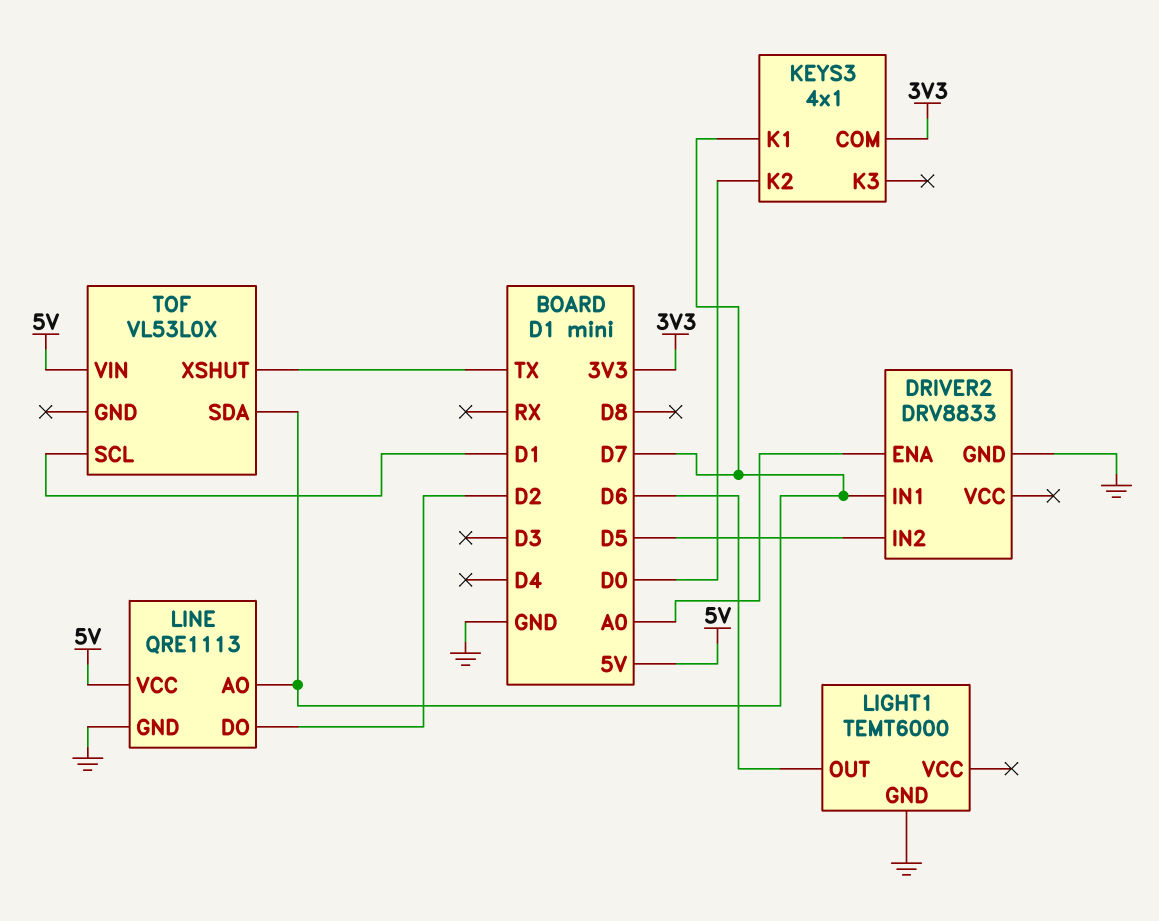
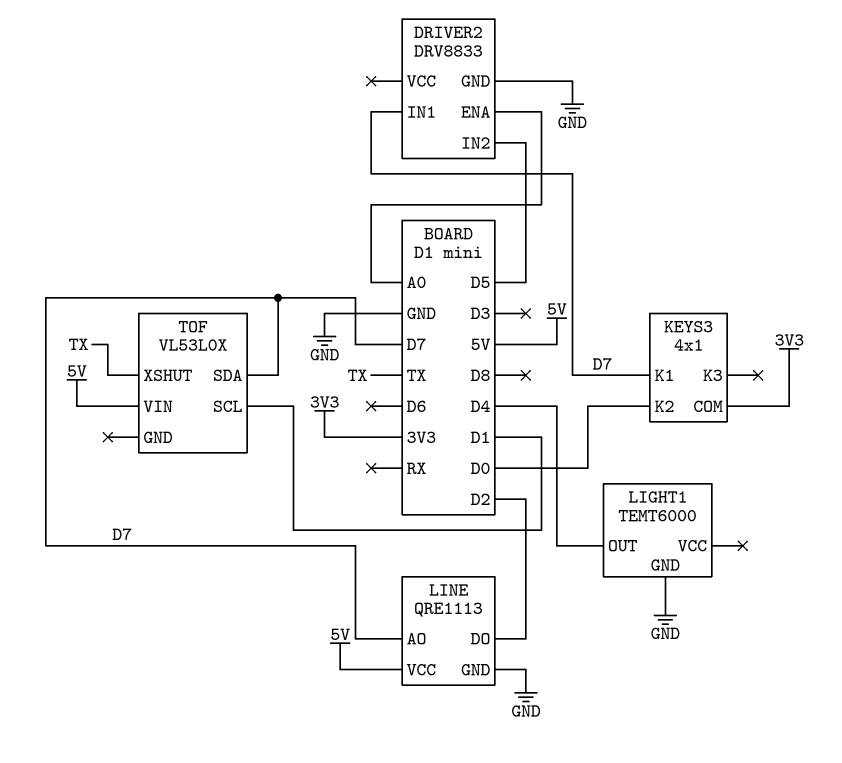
LIGHT1 pin OUT: D6 -> D4

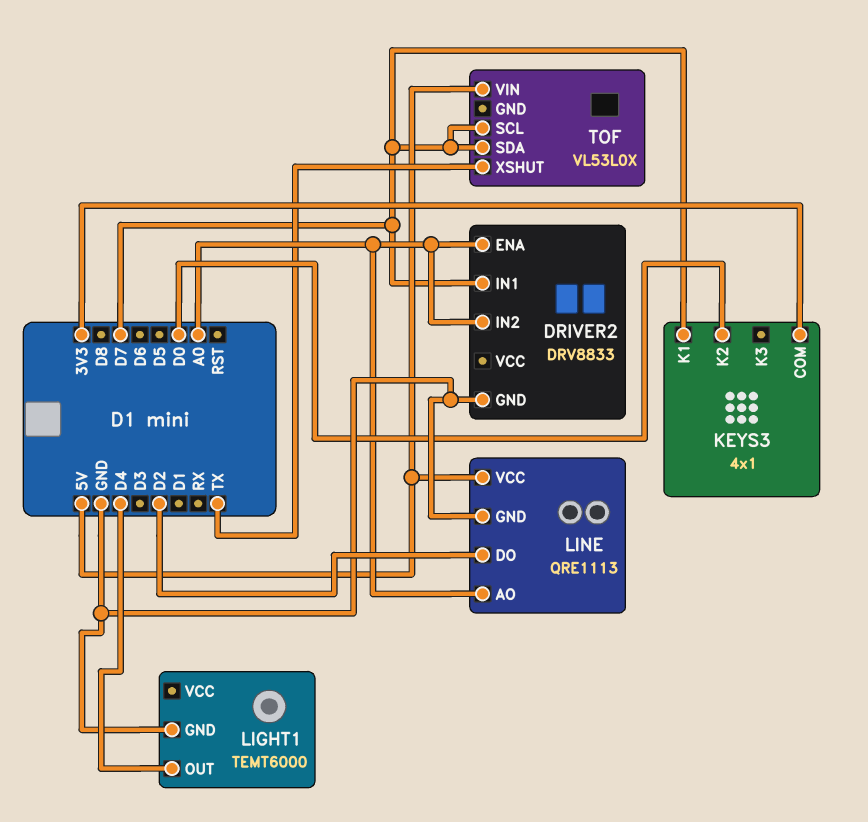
DRIVER2 pin IN2: D5 -> A0
LINE pin AO: D7 -> A0
TOF pin SCL: D1 -> D7

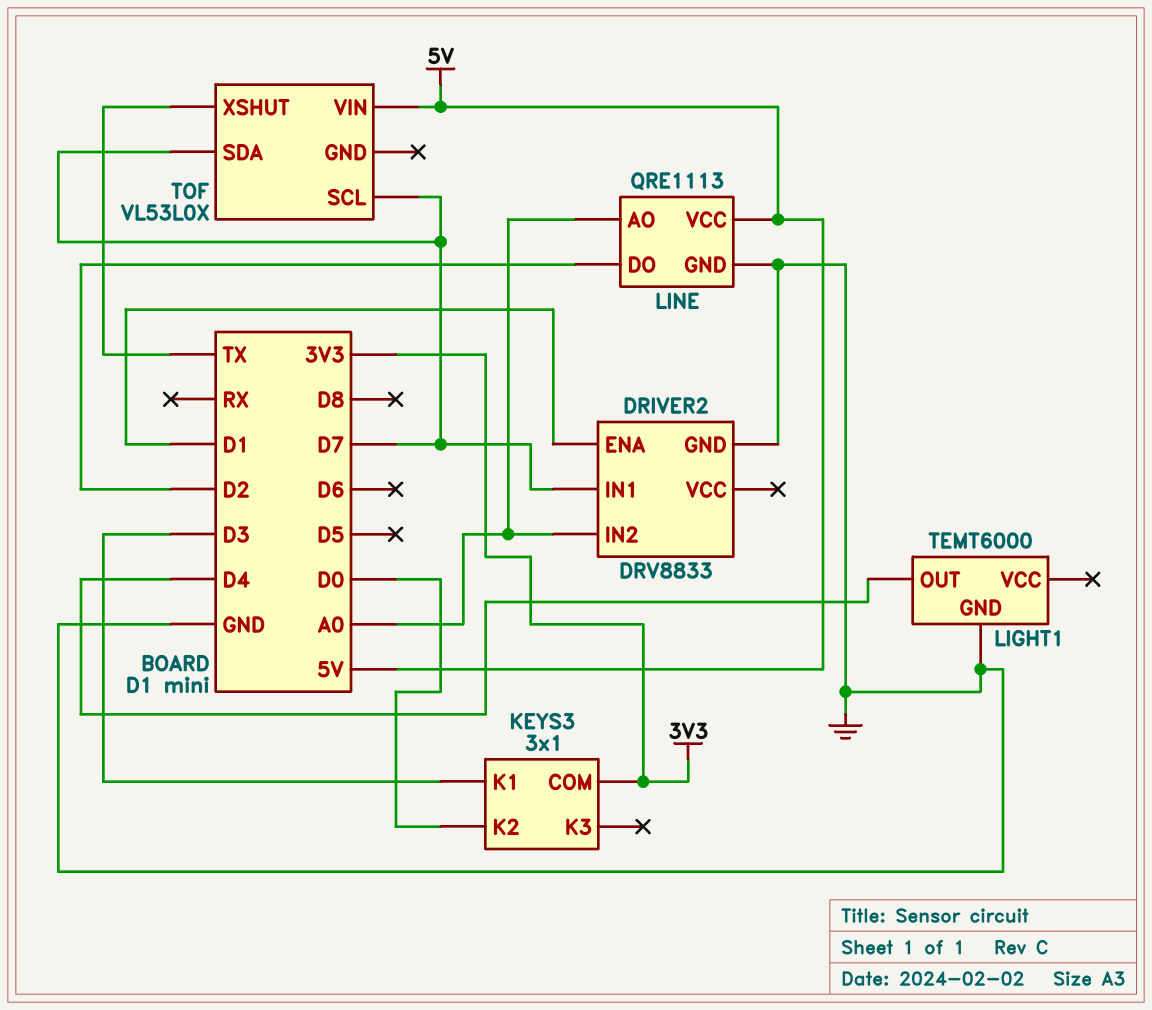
DRIVER2 pin ENA: A0 -> D1
KEYS3: 4x1 -> 3x1
KEYS3 pin K1: D7 -> D3

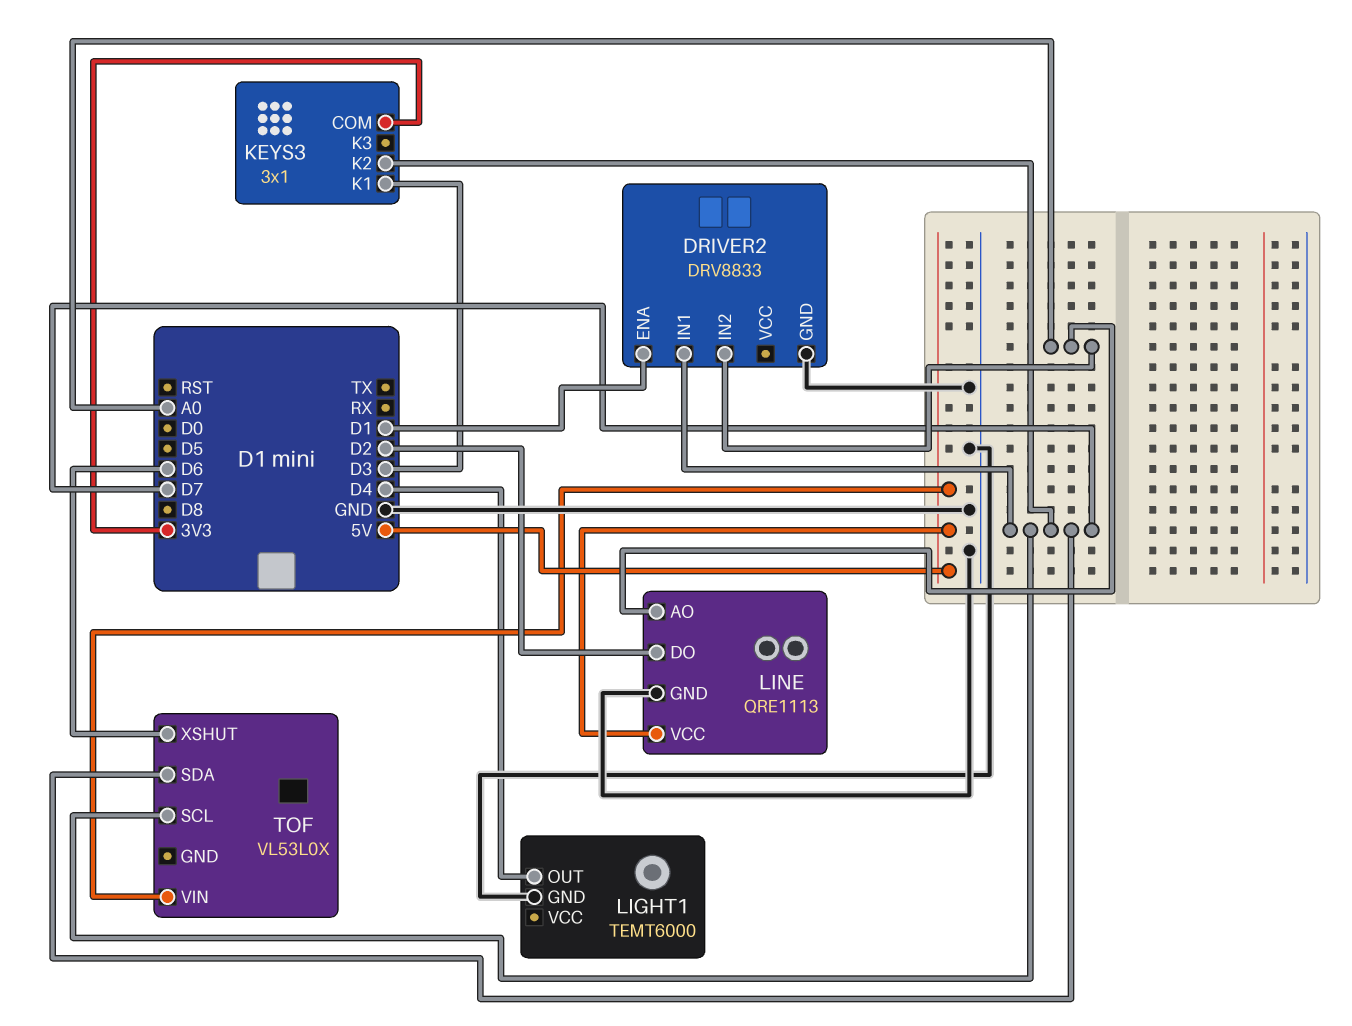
KEYS3 pin K2: D0 -> D7
TOF pin XSHUT: TX -> D6

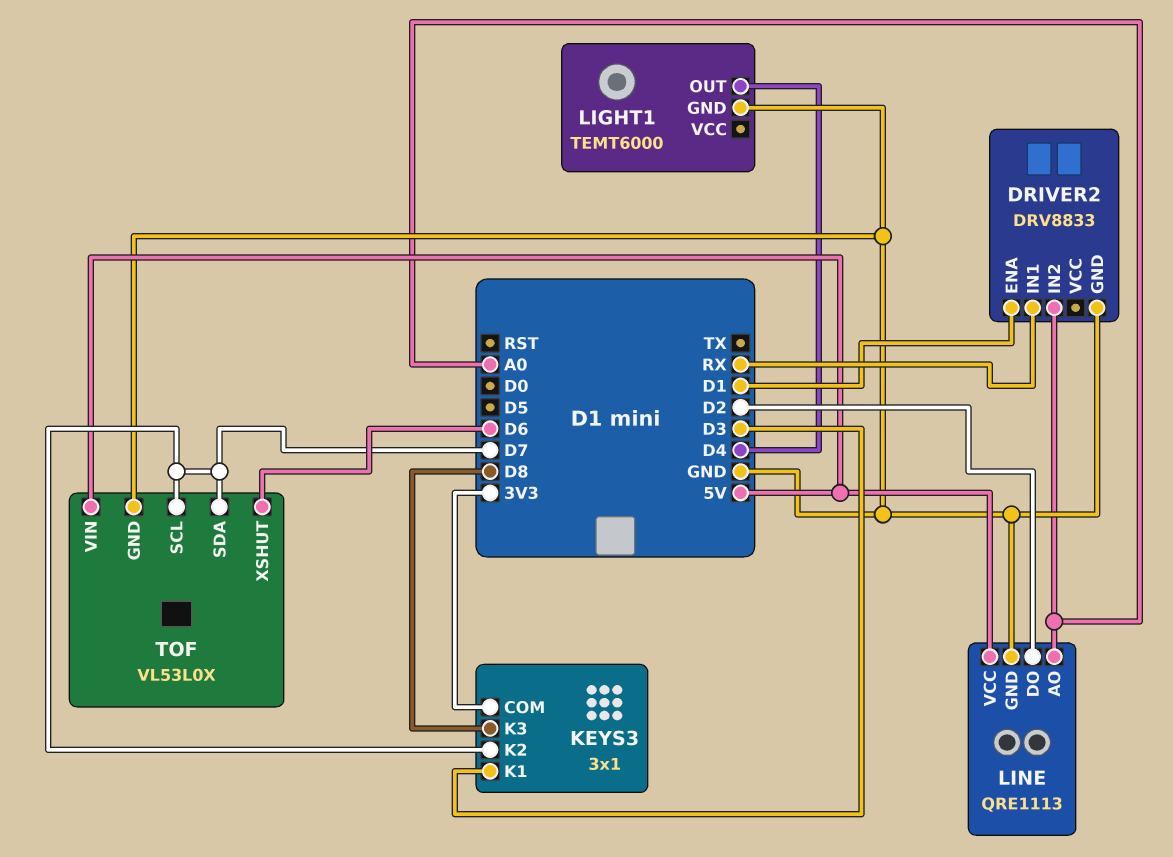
DRIVER2 pin IN1: D7 -> RX
KEYS3 pin K3: none -> D8
TOF pin GND: none -> GND

